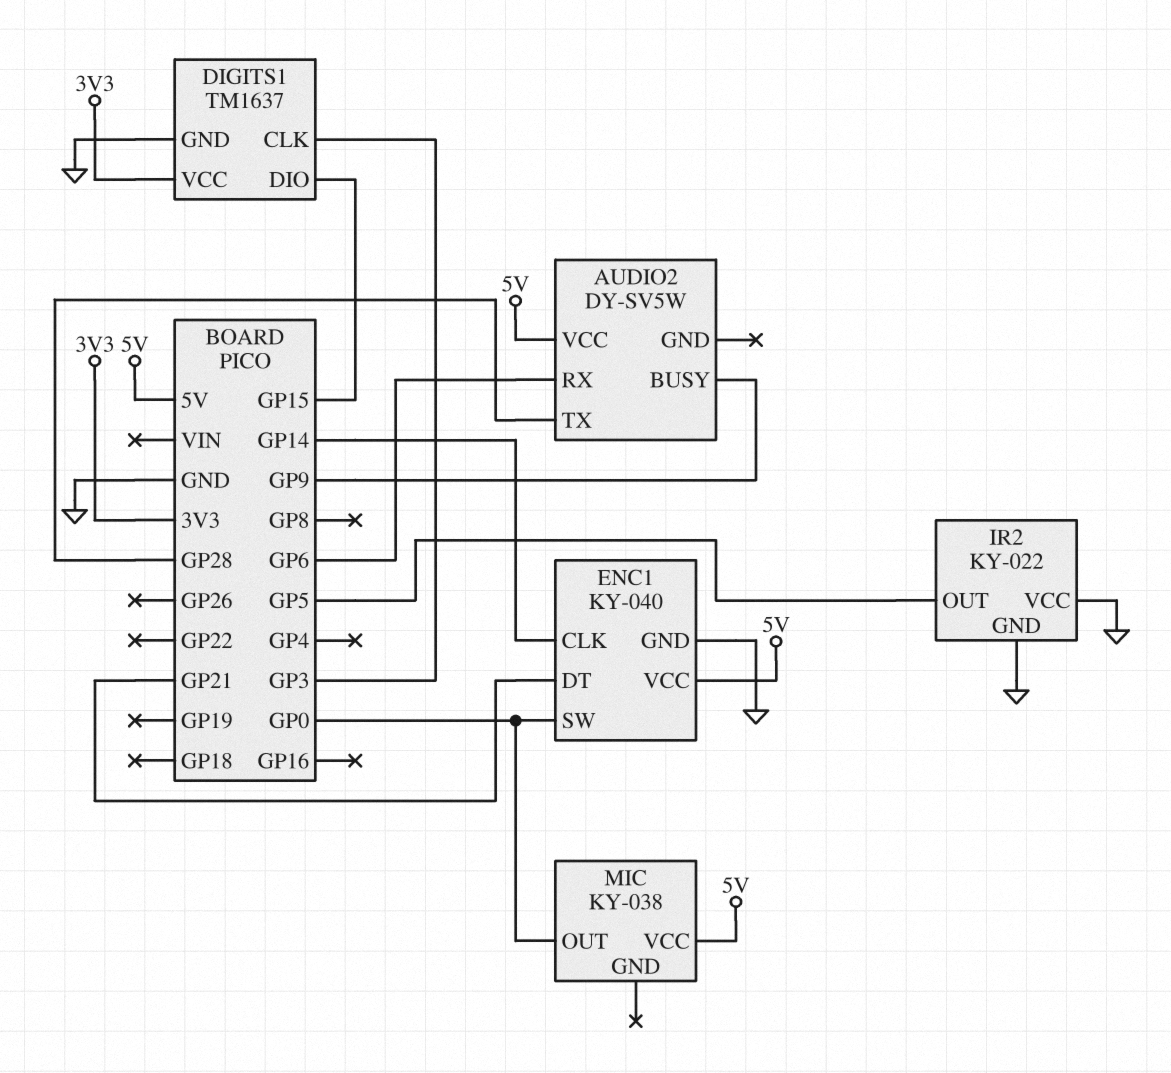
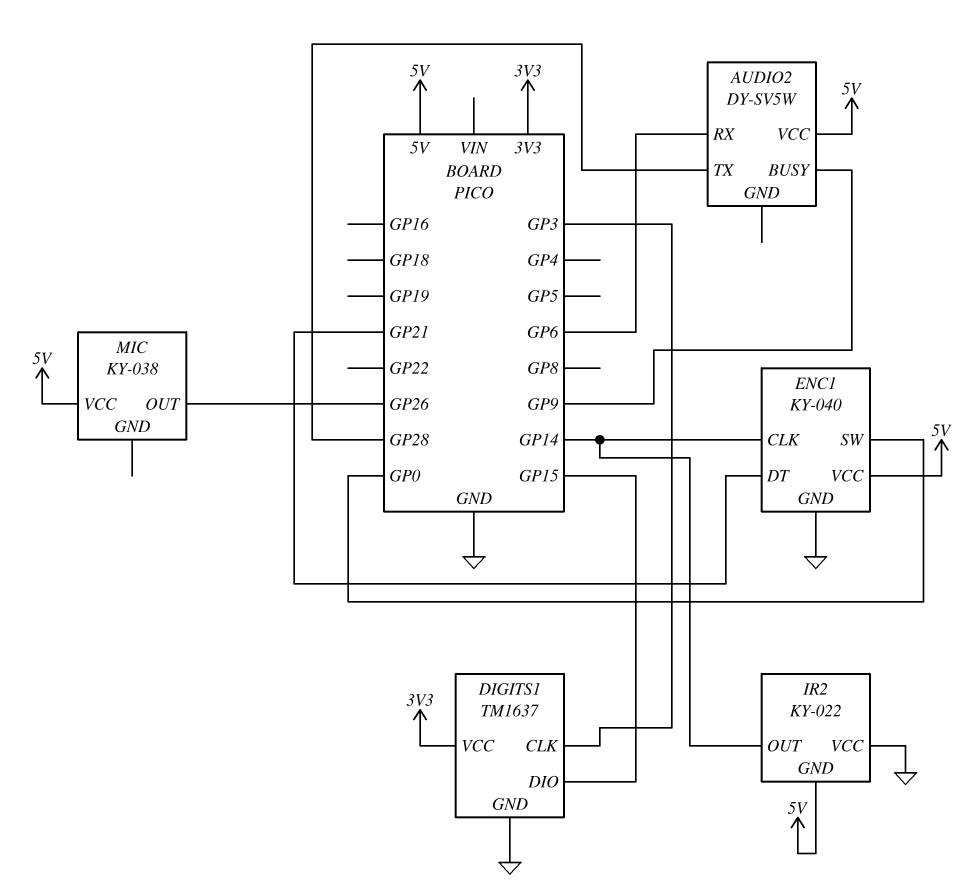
IR2 pin GND: GND -> 5V
IR2 pin OUT: GP5 -> GP14
MIC pin OUT: GP0 -> GP26

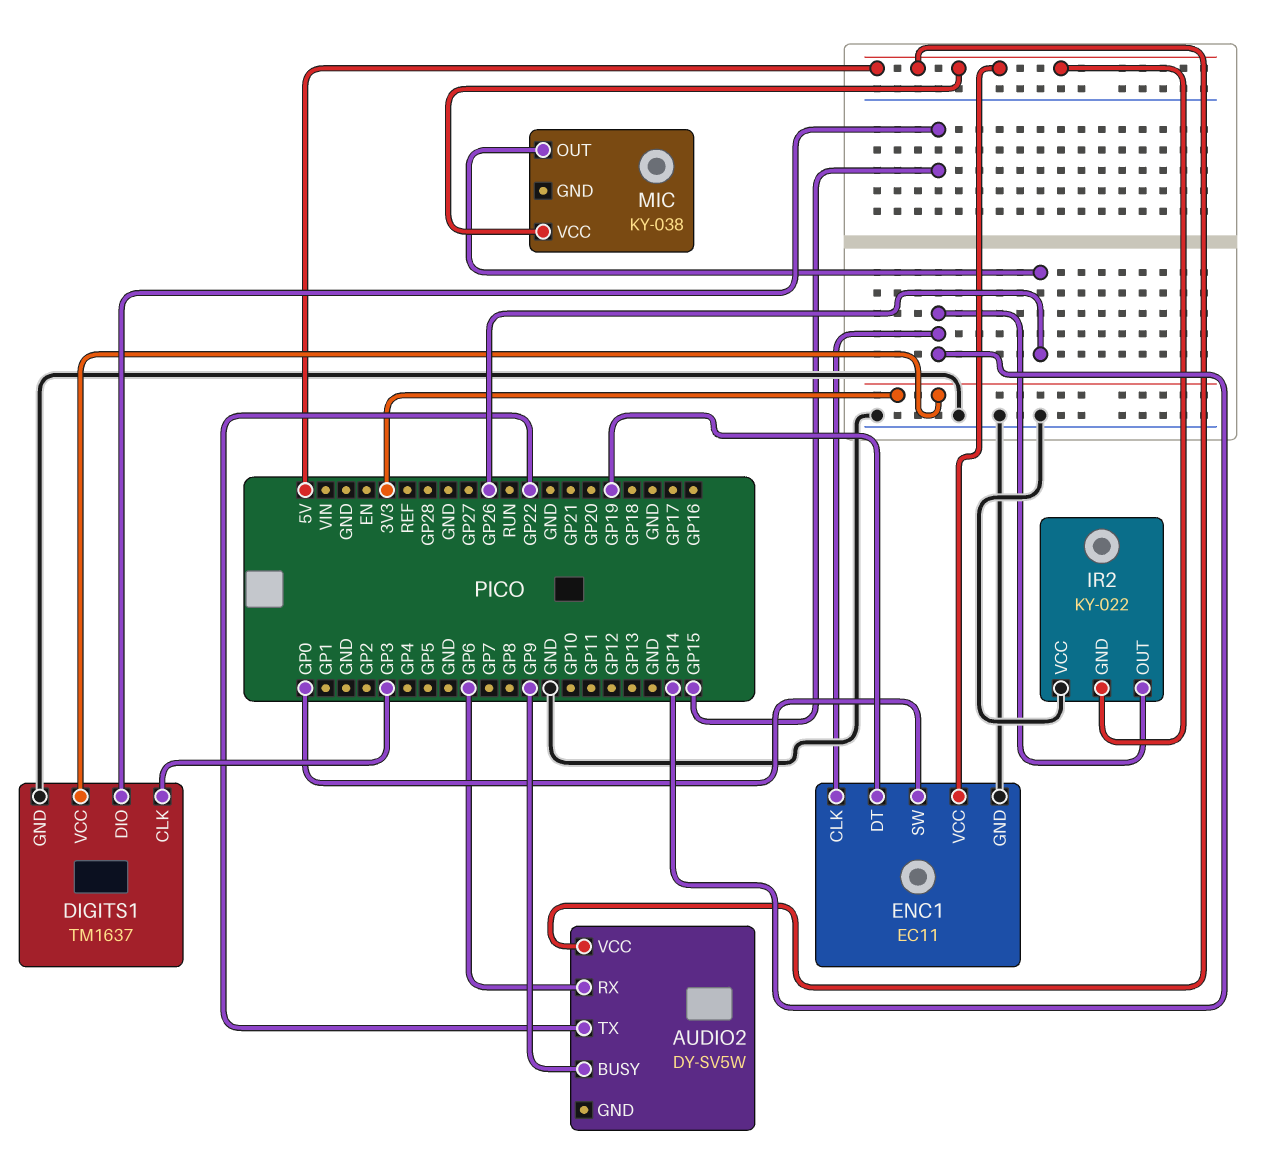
AUDIO2 pin TX: GP28 -> GP22
ENC1: KY-040 -> EC11
ENC1 pin DT: GP21 -> GP19

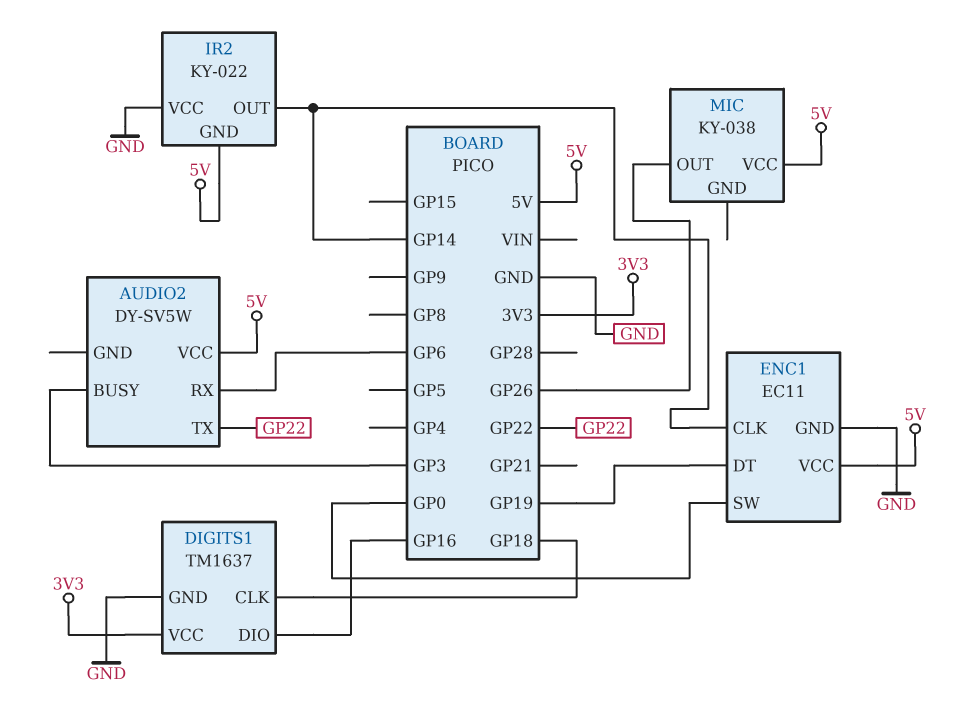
AUDIO2 pin BUSY: GP9 -> GP3
DIGITS1 pin CLK: GP3 -> GP18
DIGITS1 pin DIO: GP15 -> GP16

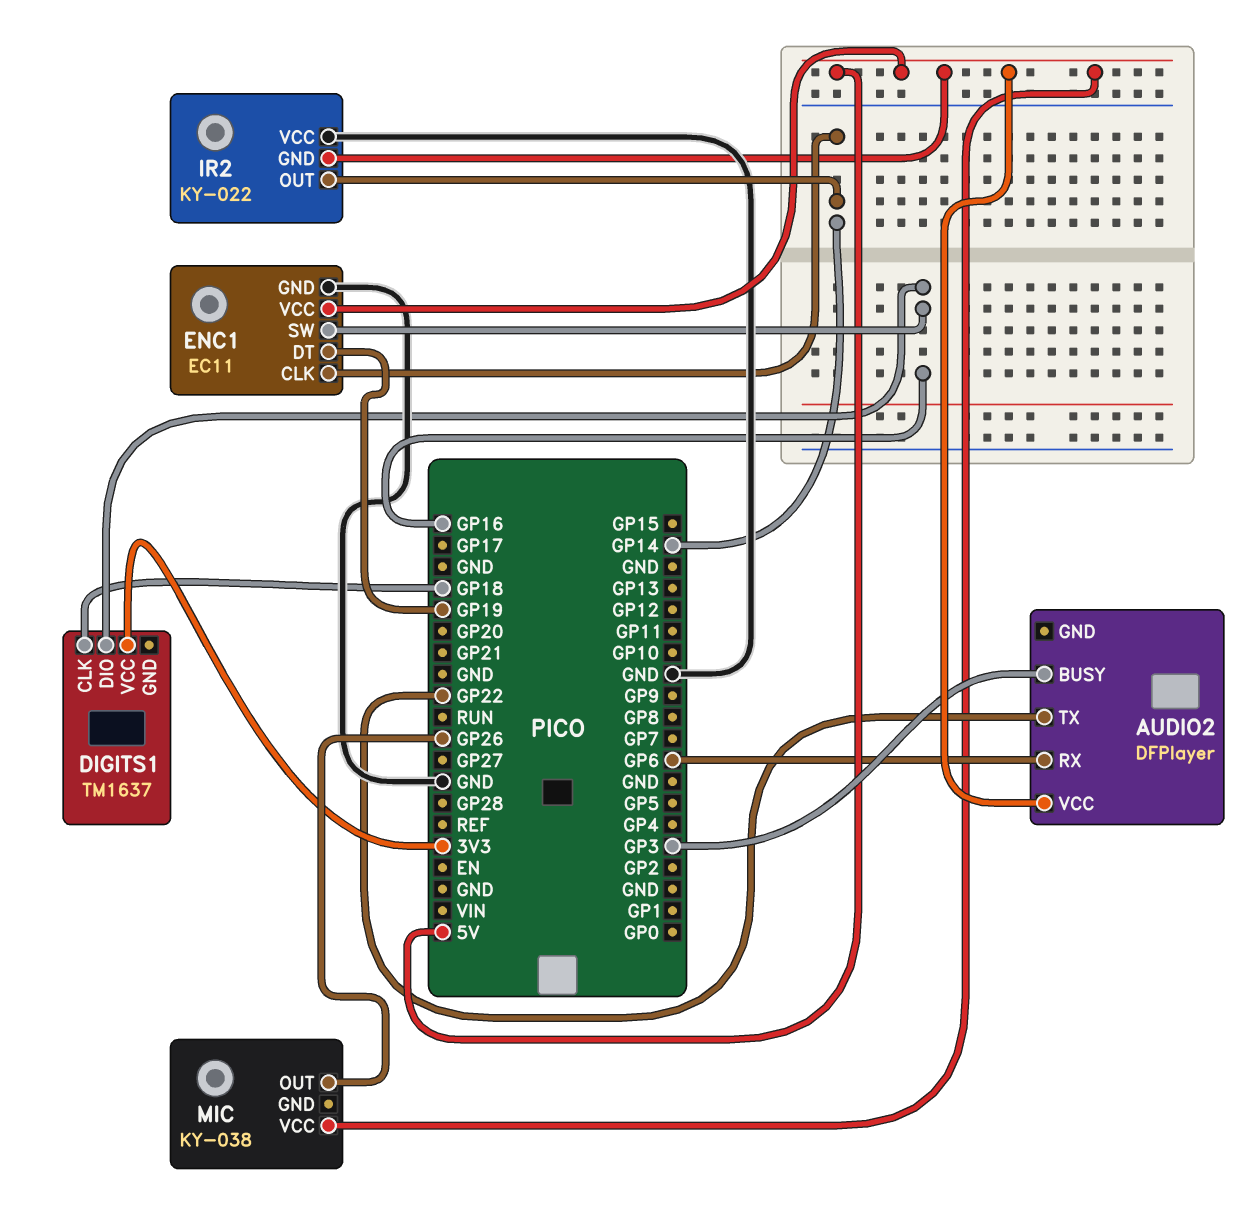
AUDIO2: DY-SV5W -> DFPlayer
DIGITS1 pin GND: GND -> none
ENC1 pin SW: GP0 -> GP16

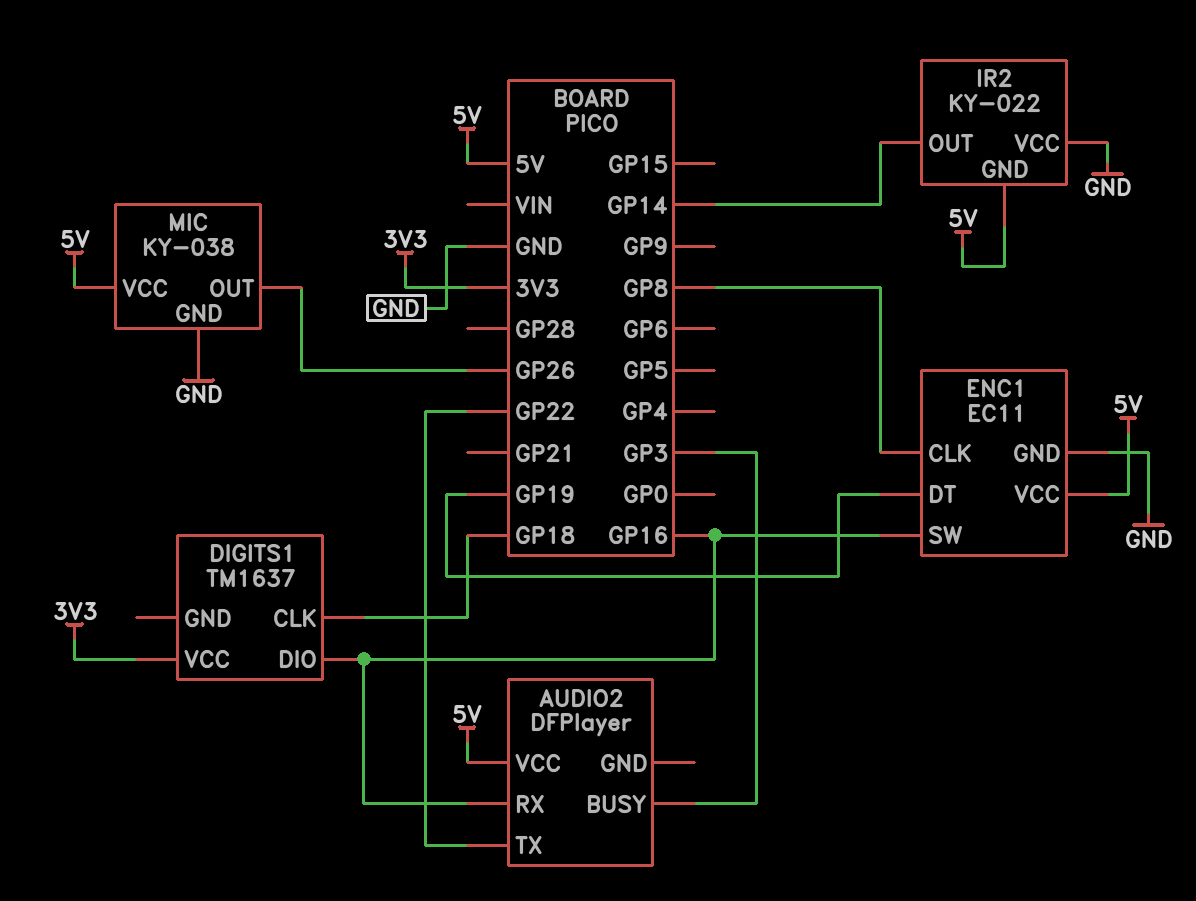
AUDIO2 pin RX: GP6 -> GP16
ENC1 pin CLK: GP14 -> GP8
MIC pin GND: none -> GND

